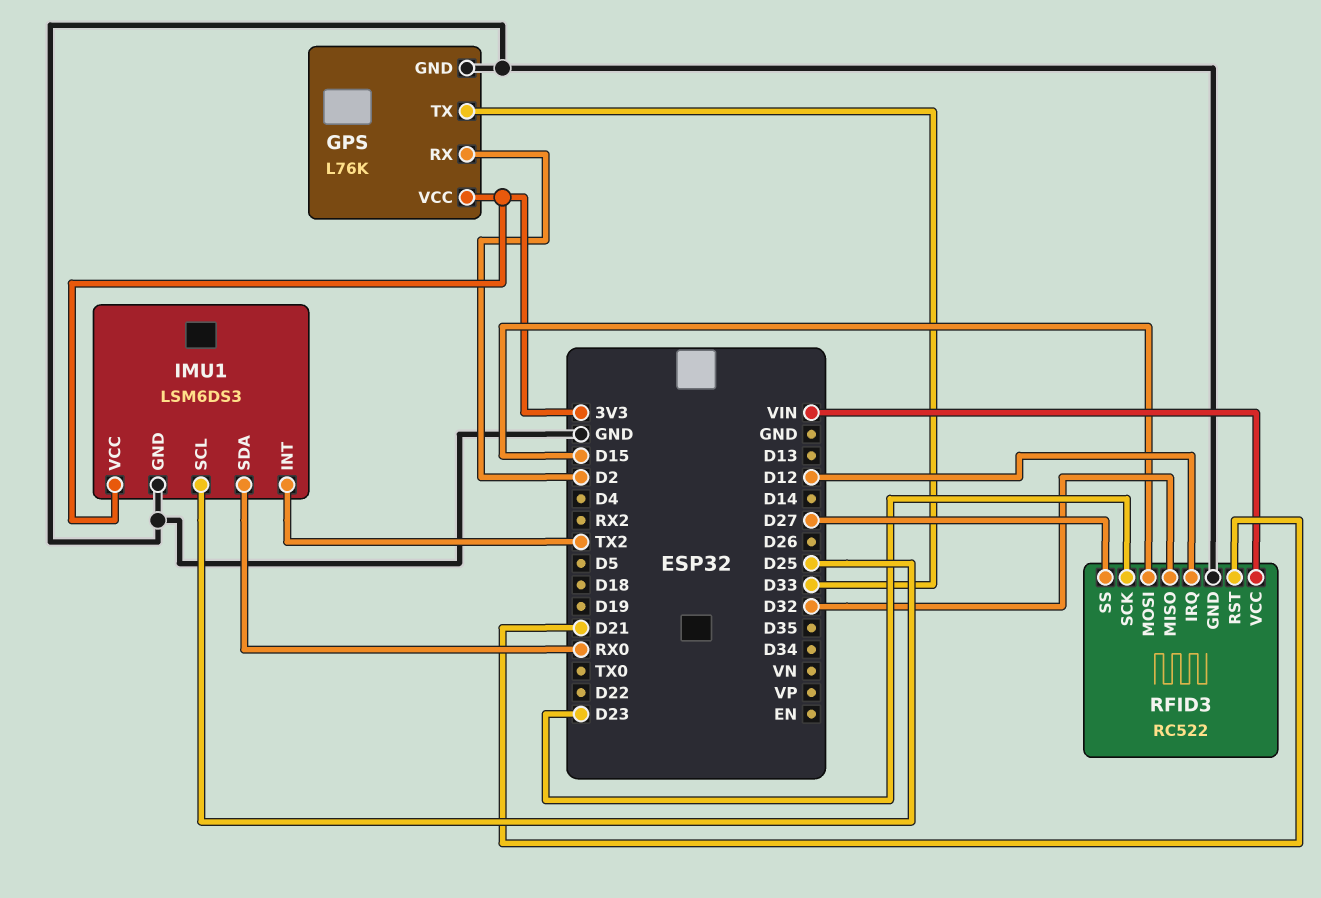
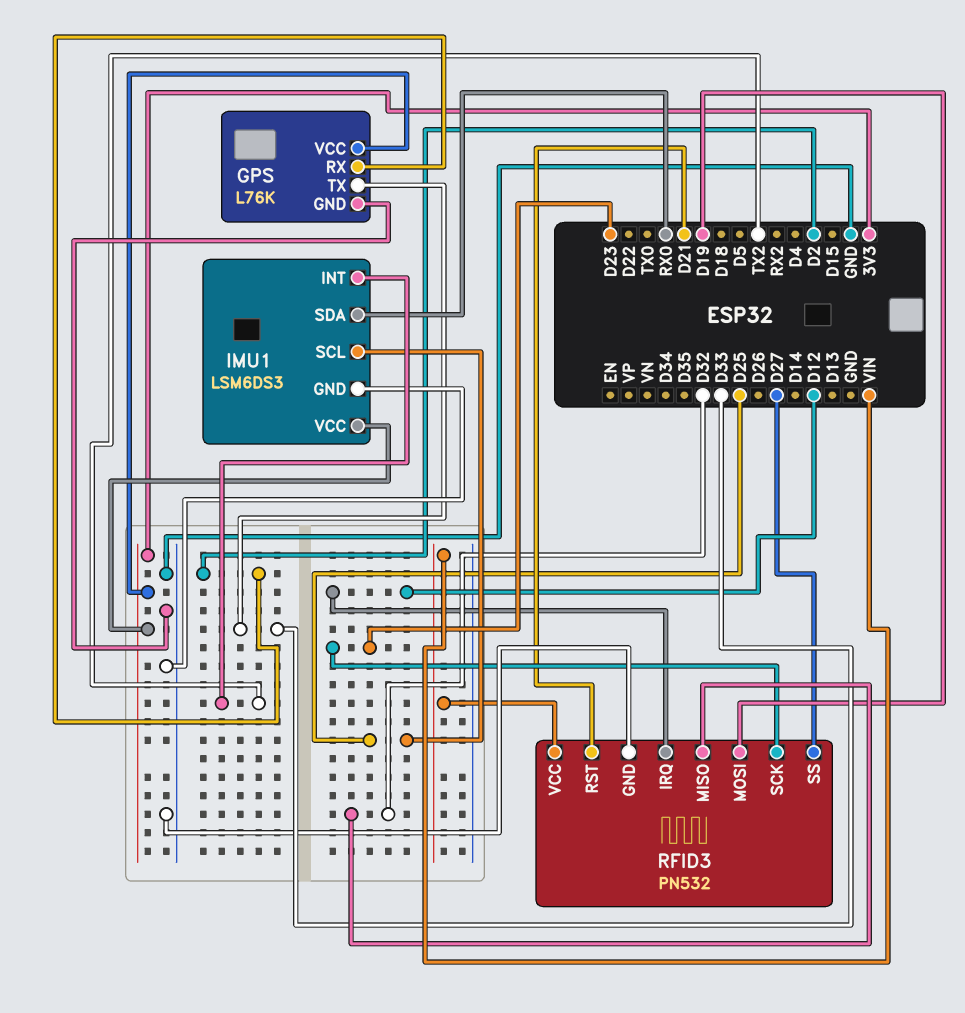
RFID3: RC522 -> PN532
RFID3 pin MOSI: D15 -> D19

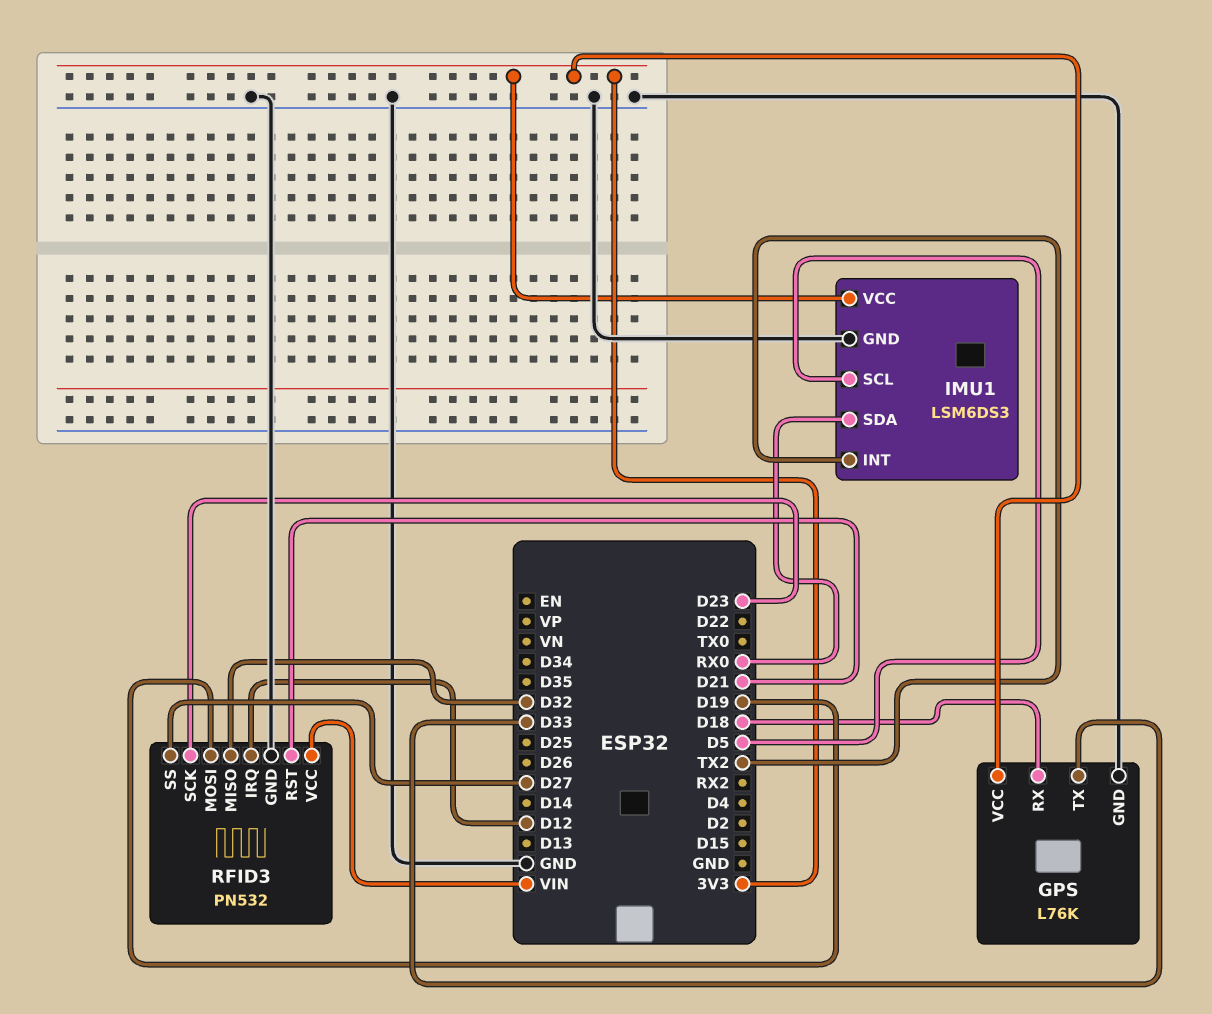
GPS pin RX: D2 -> D18
IMU1 pin SCL: D25 -> D5

